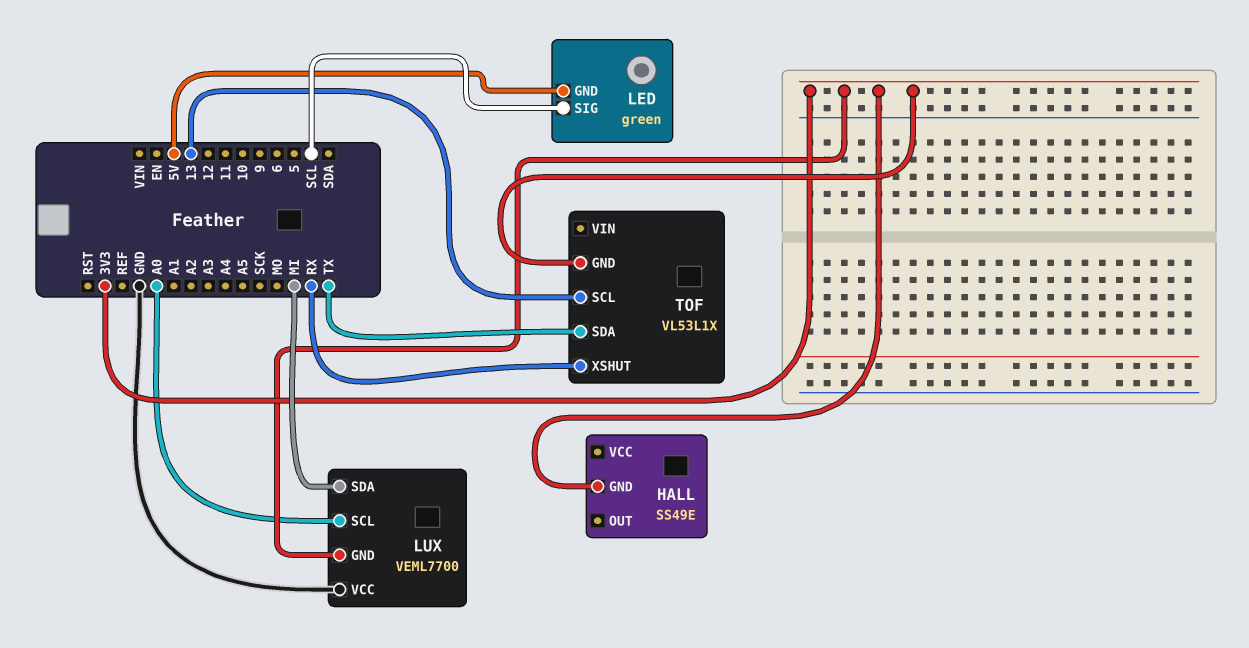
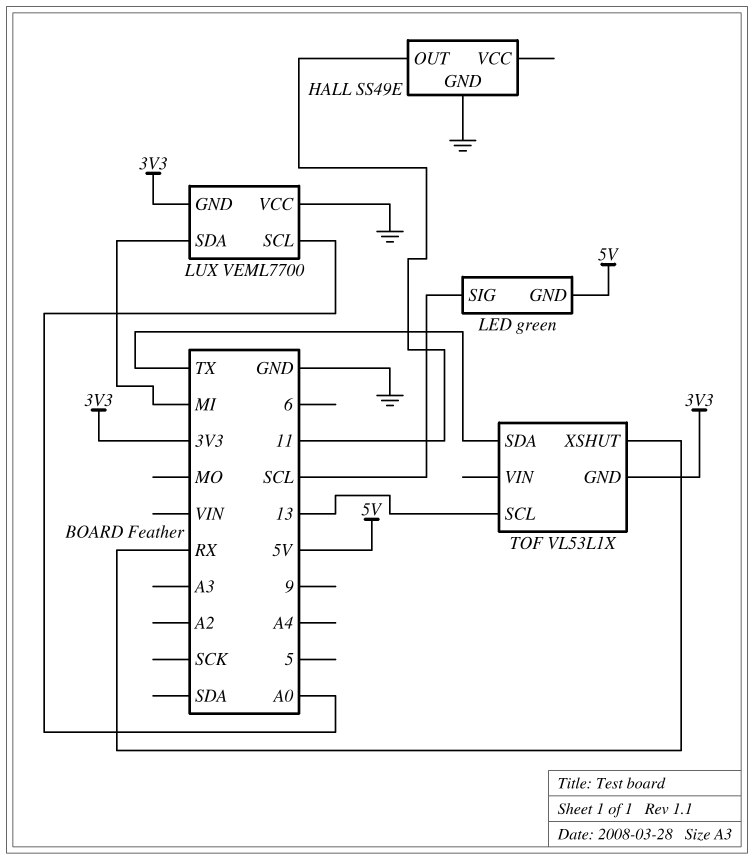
HALL pin GND: 3V3 -> GND
HALL pin OUT: none -> 11

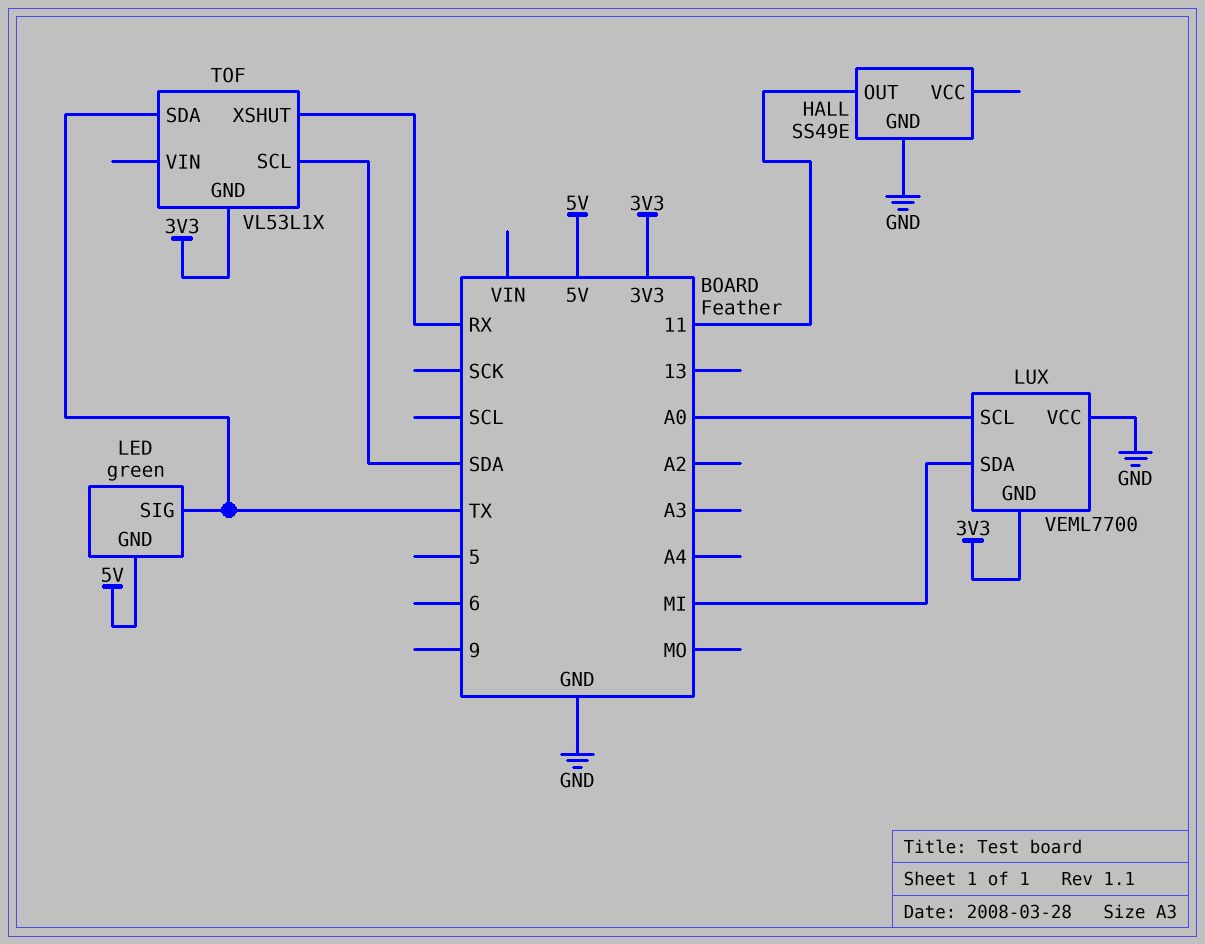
LED pin SIG: SCL -> TX
TOF pin SCL: 13 -> SDA

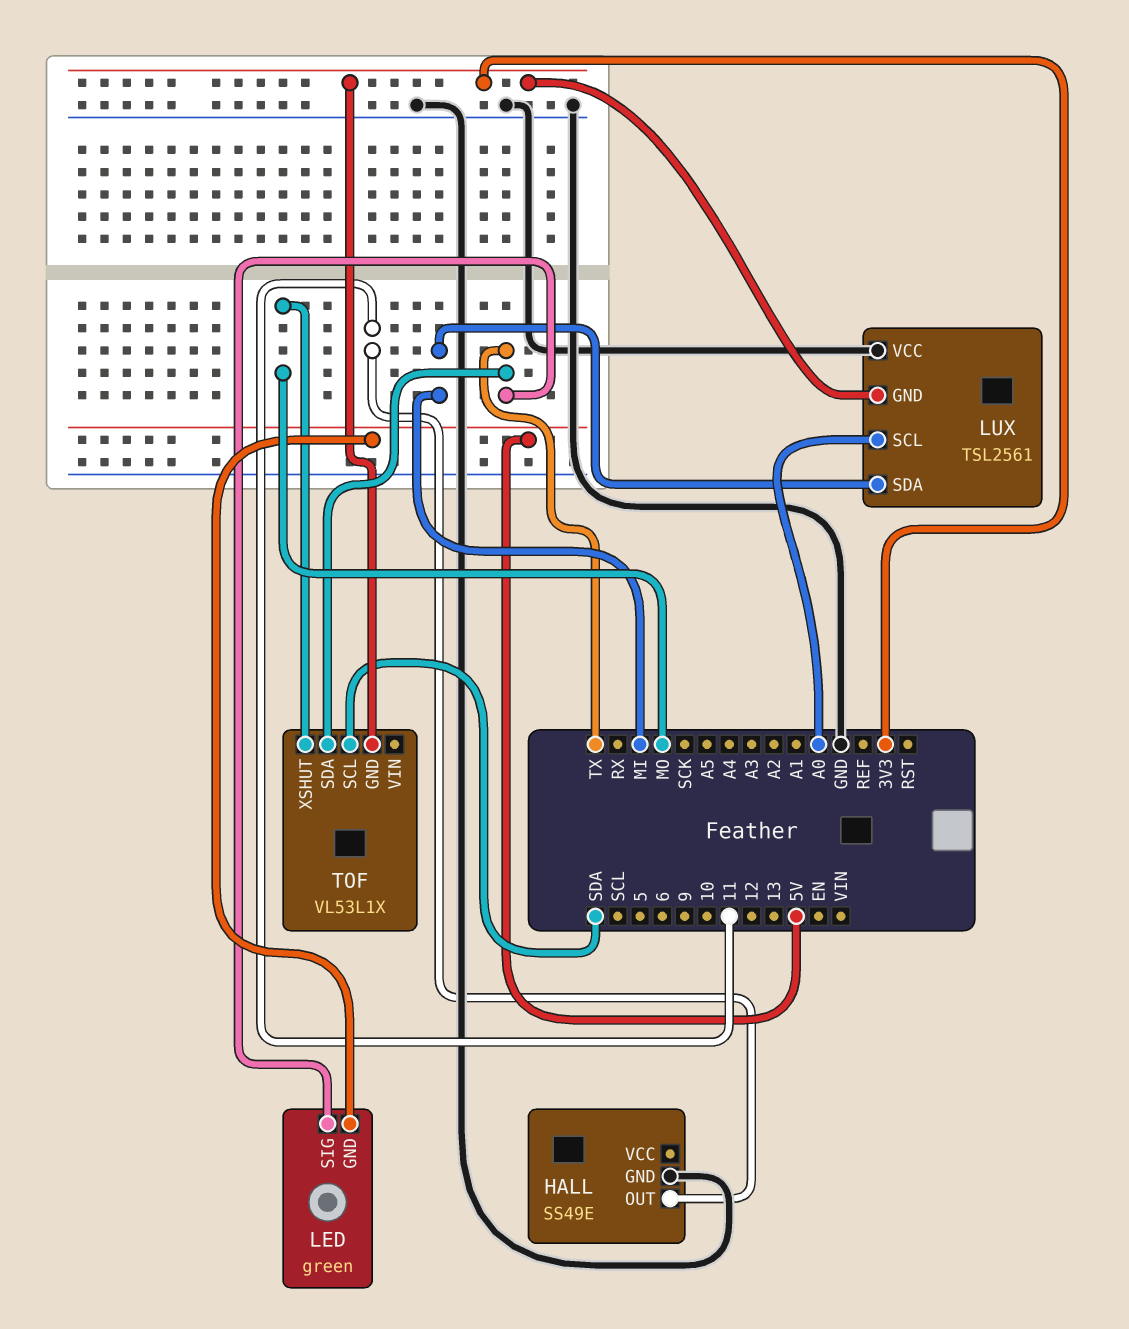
LUX: VEML7700 -> TSL2561
TOF pin XSHUT: RX -> MO

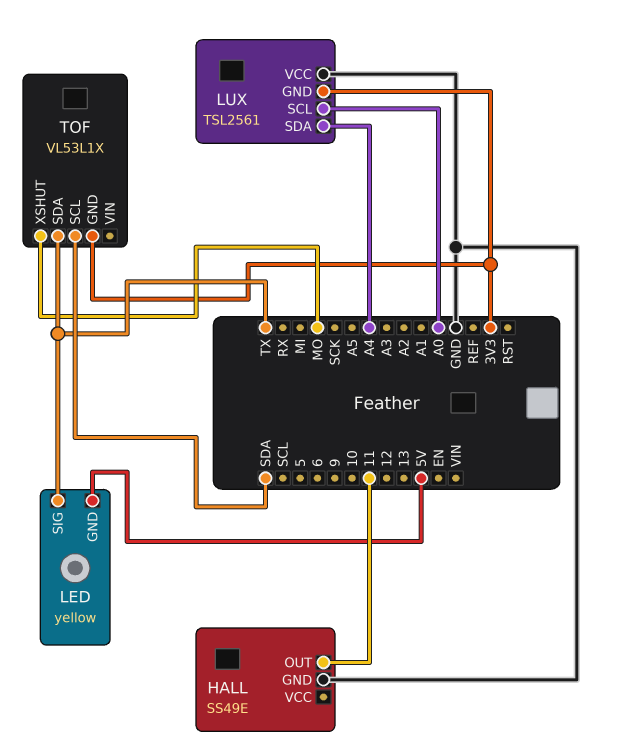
LED: green -> yellow
LUX pin SDA: MI -> A4

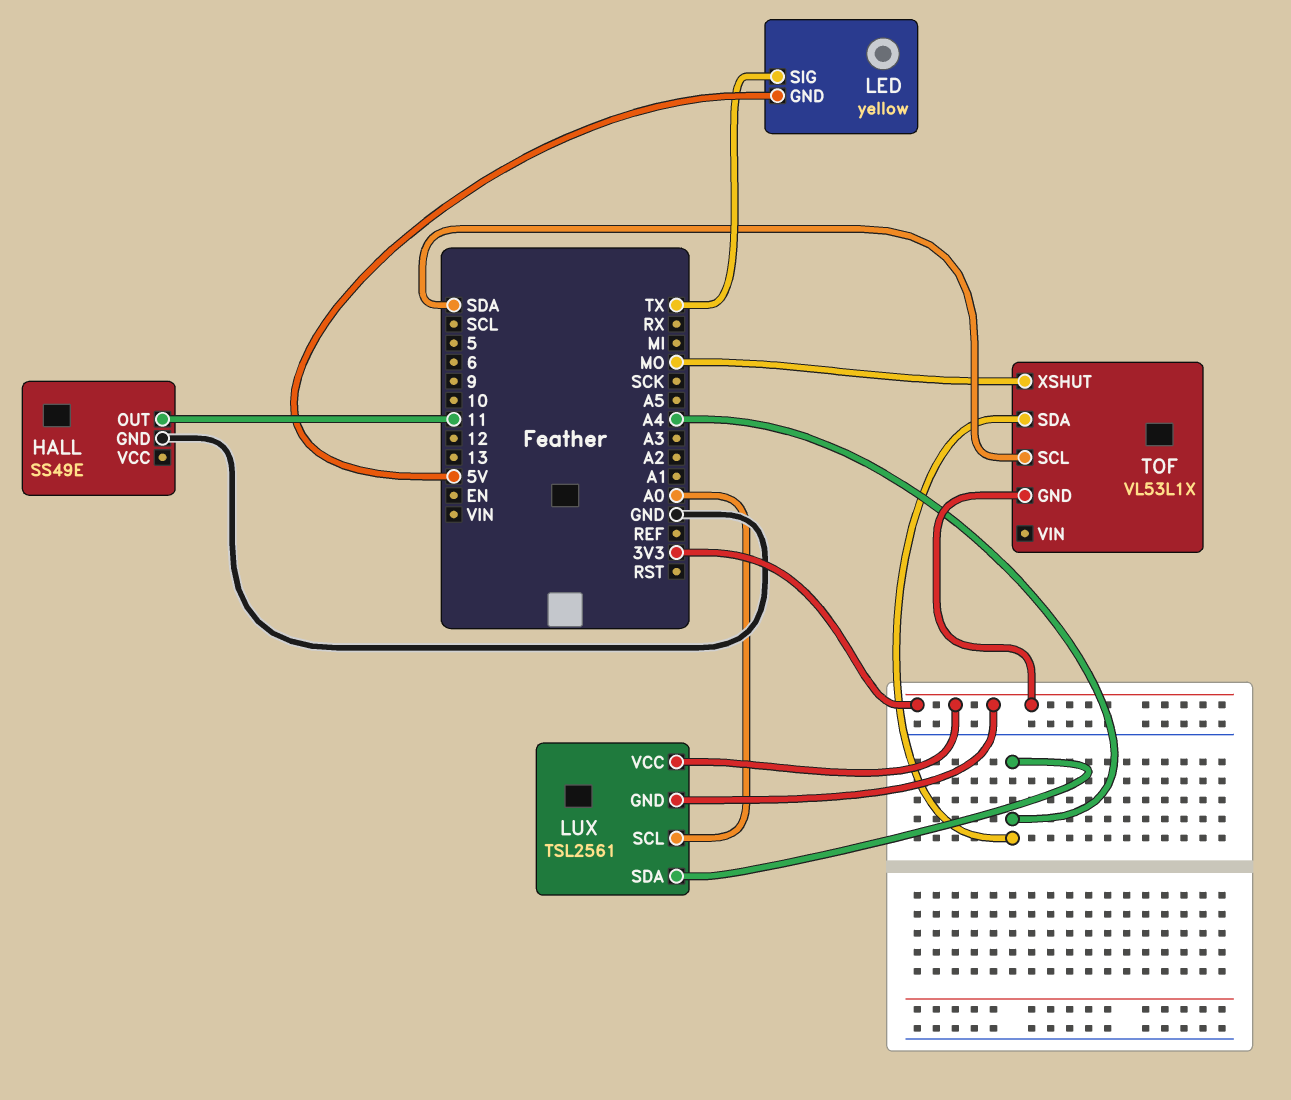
LUX pin VCC: GND -> 3V3
TOF pin SDA: TX -> A4

